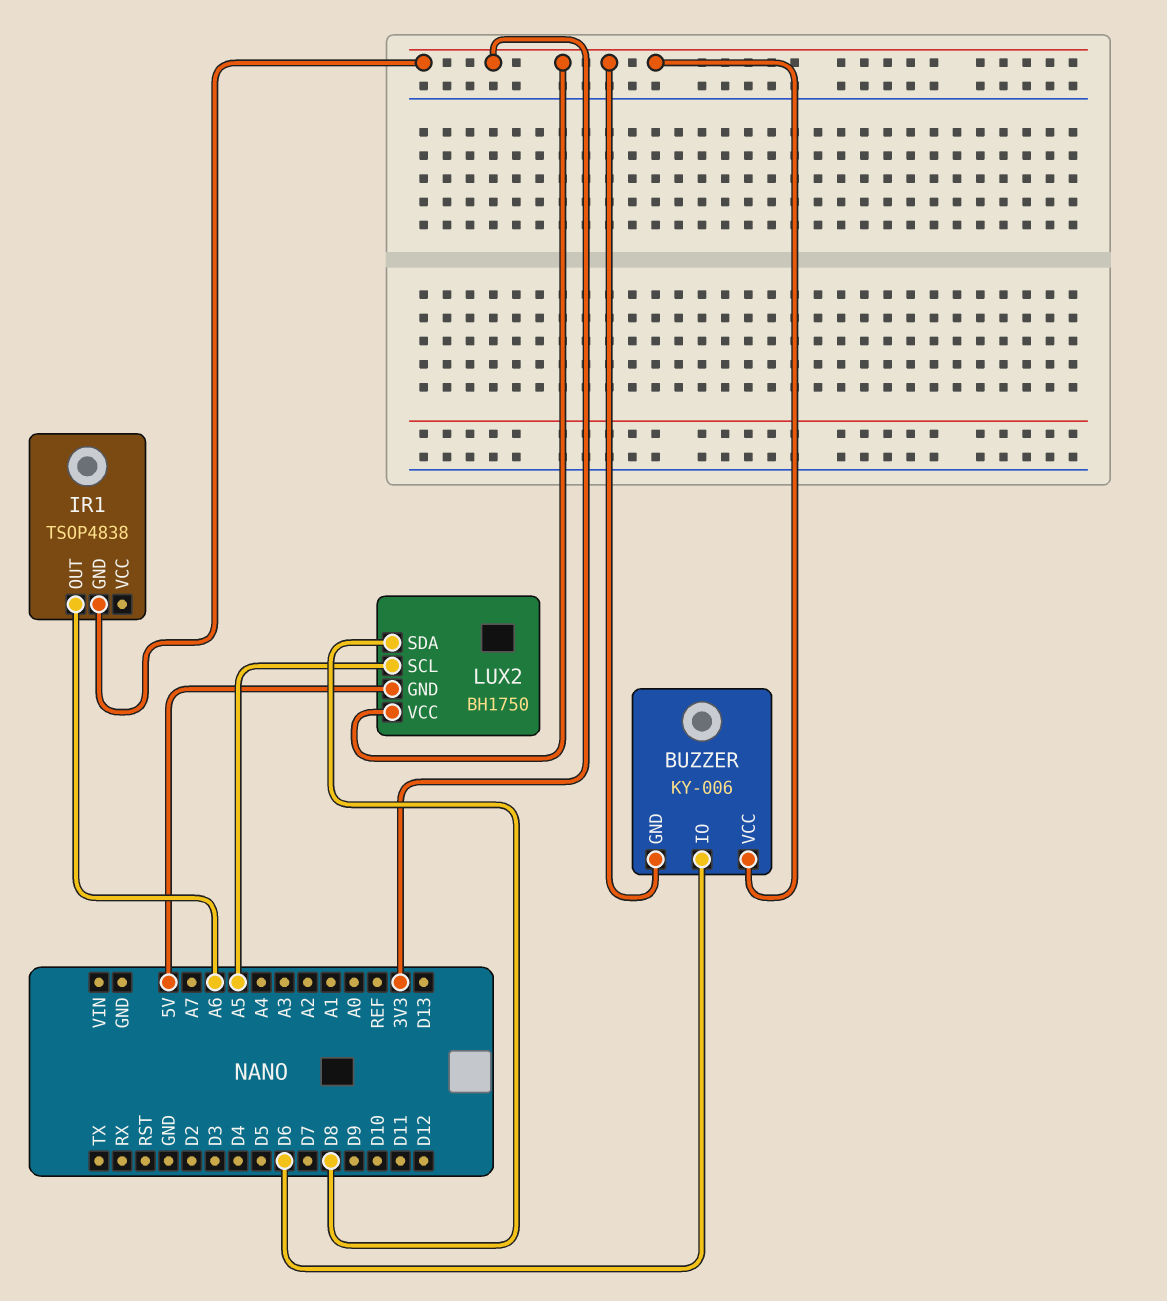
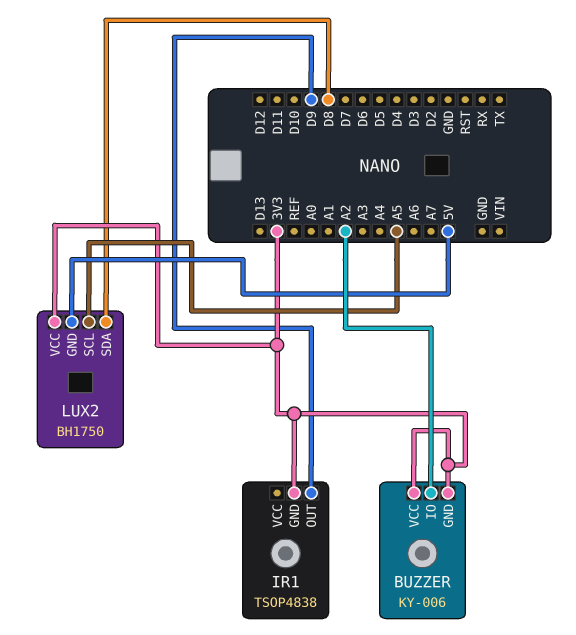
BUZZER pin IO: D6 -> A2
IR1 pin OUT: A6 -> D9

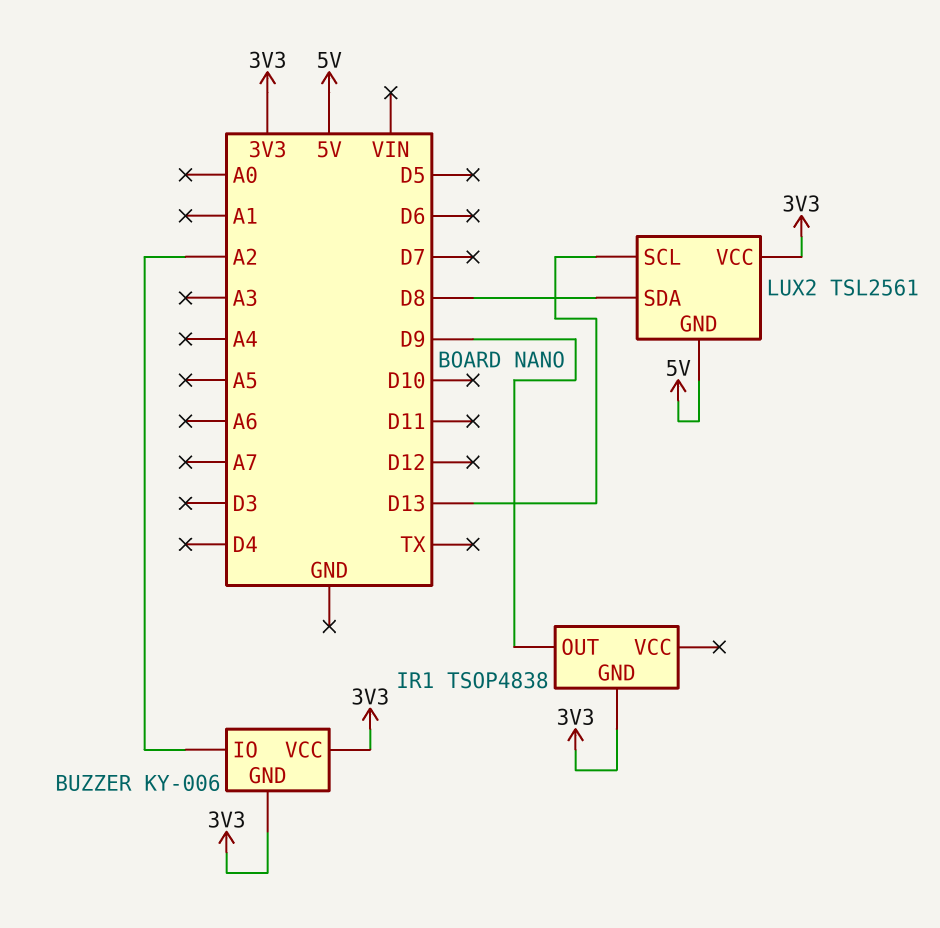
LUX2: BH1750 -> TSL2561
LUX2 pin SCL: A5 -> D13

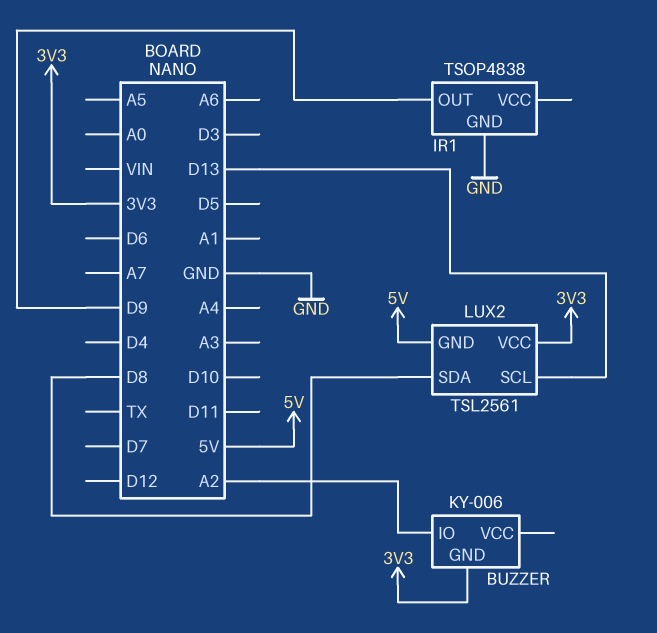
BUZZER pin VCC: 3V3 -> none
IR1 pin GND: 3V3 -> GND

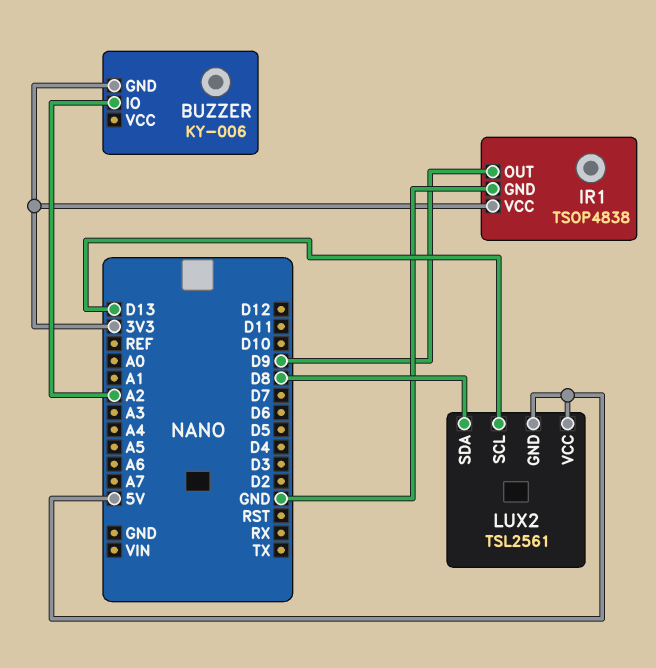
IR1 pin VCC: none -> 3V3
LUX2 pin VCC: 3V3 -> 5V

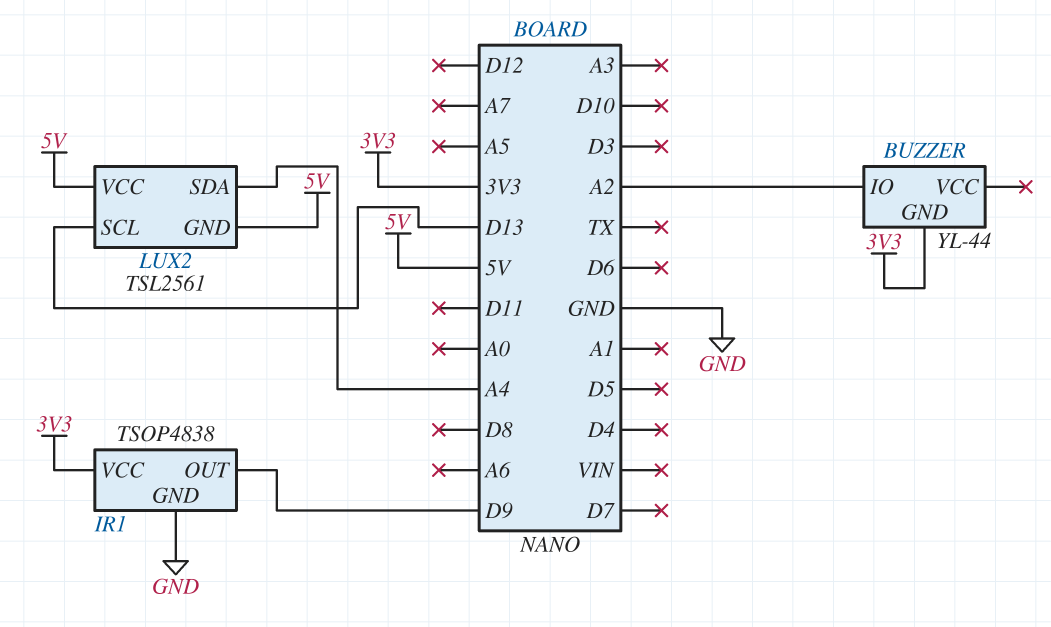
BUZZER: KY-006 -> YL-44
LUX2 pin SDA: D8 -> A4

